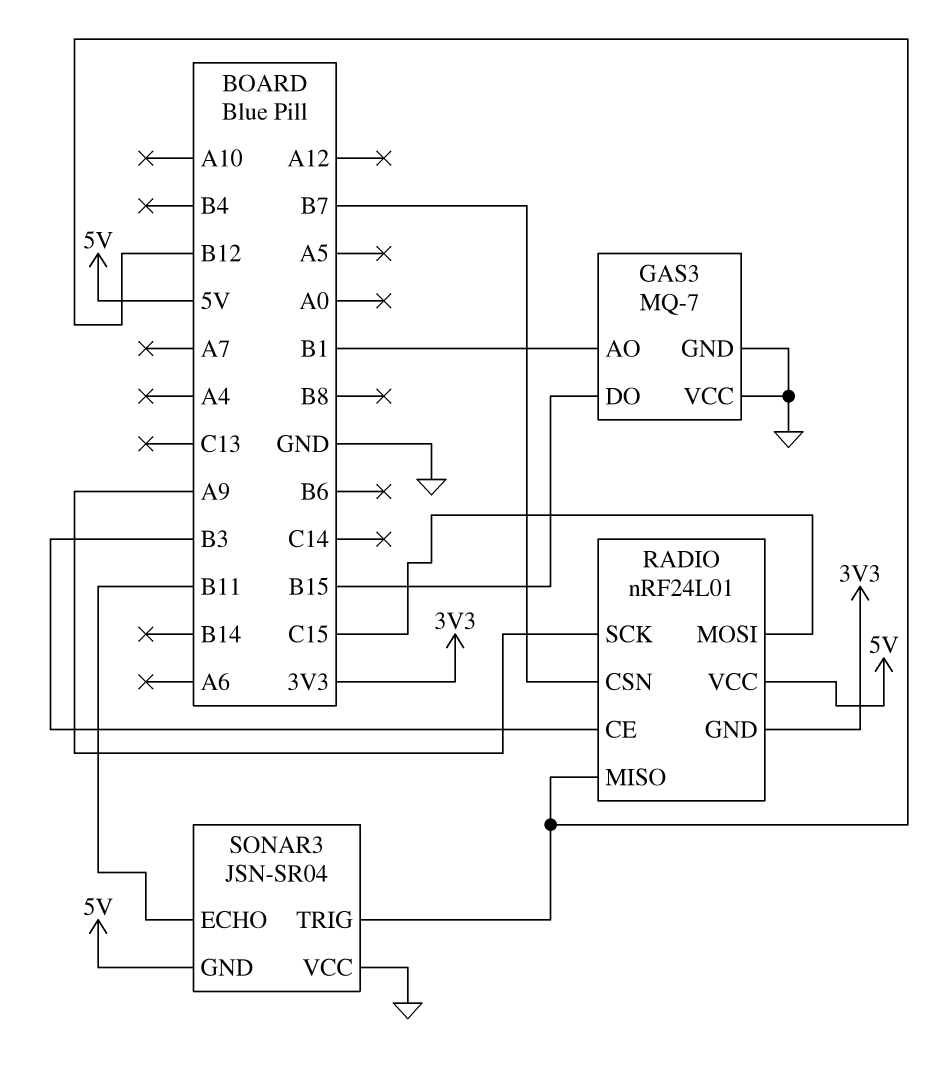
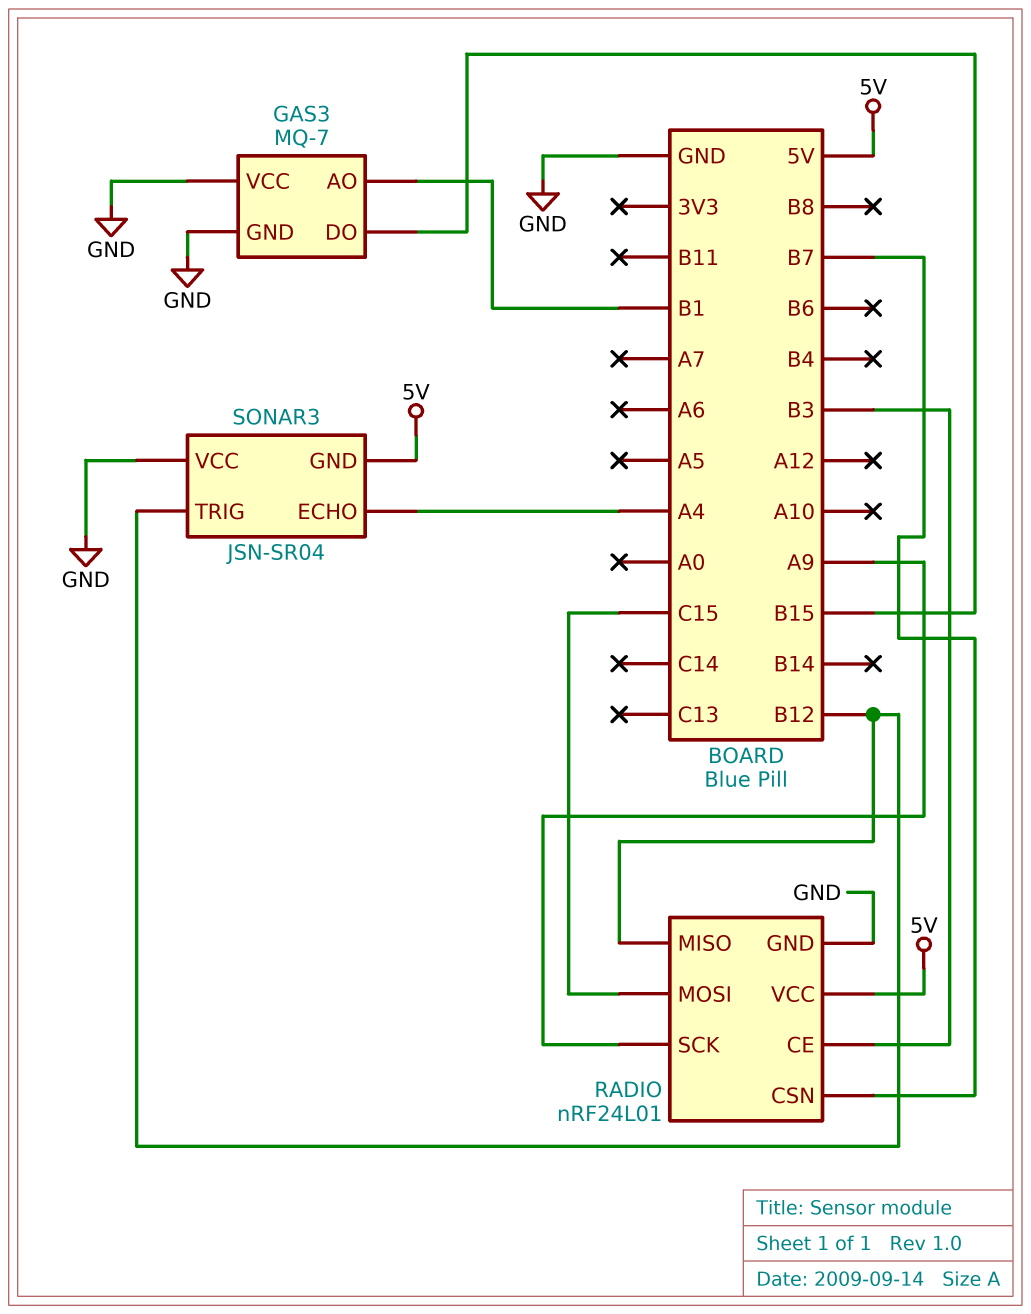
RADIO pin GND: 3V3 -> GND
SONAR3 pin ECHO: B11 -> A4

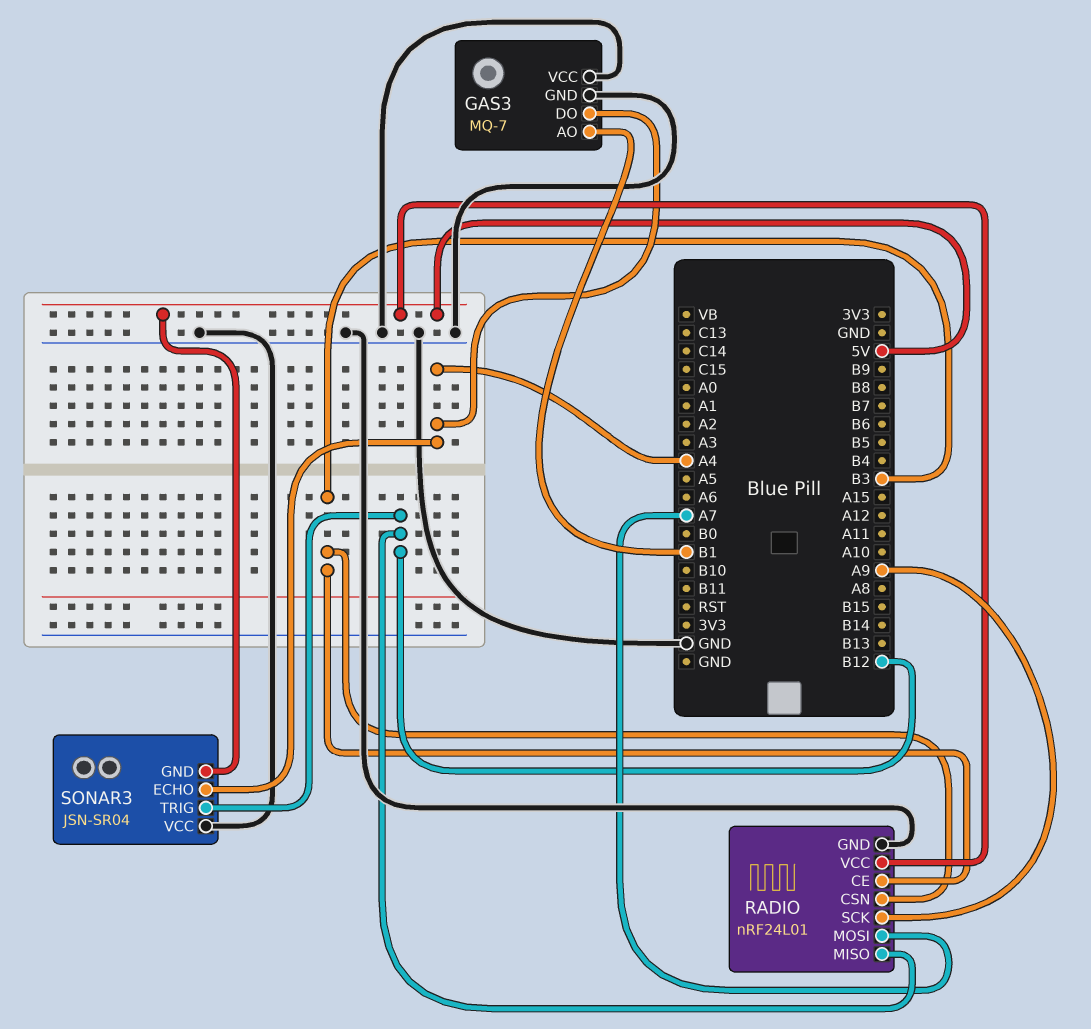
GAS3 pin DO: B15 -> A4
RADIO pin CSN: B7 -> B3
RADIO pin MOSI: C15 -> A7

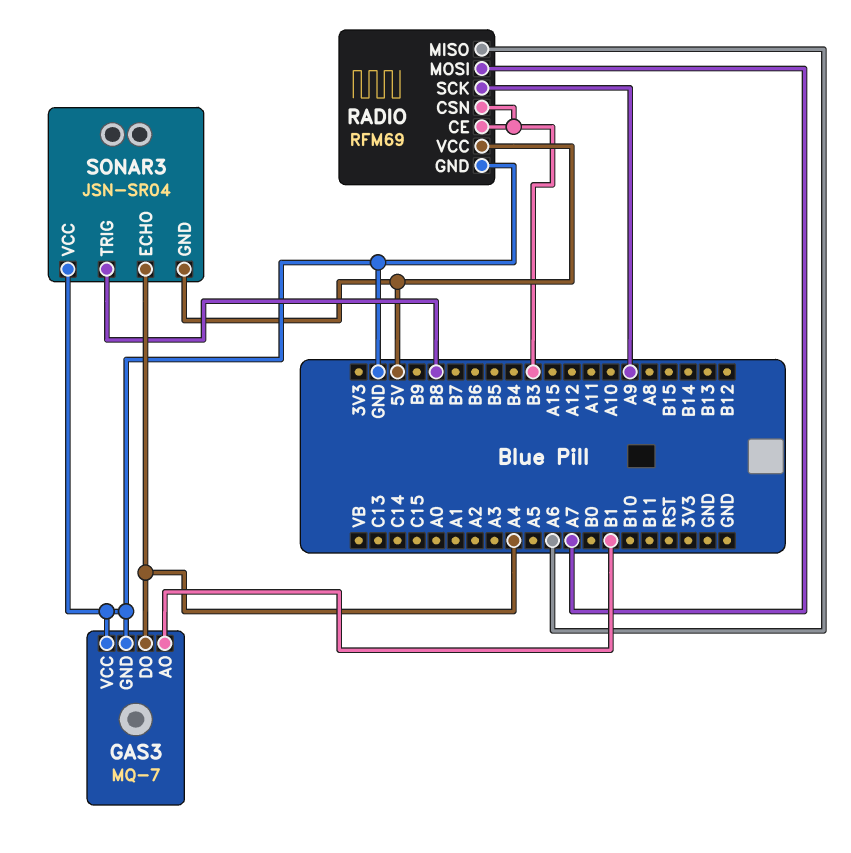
RADIO: nRF24L01 -> RFM69
RADIO pin MISO: B12 -> A6
SONAR3 pin TRIG: B12 -> B8

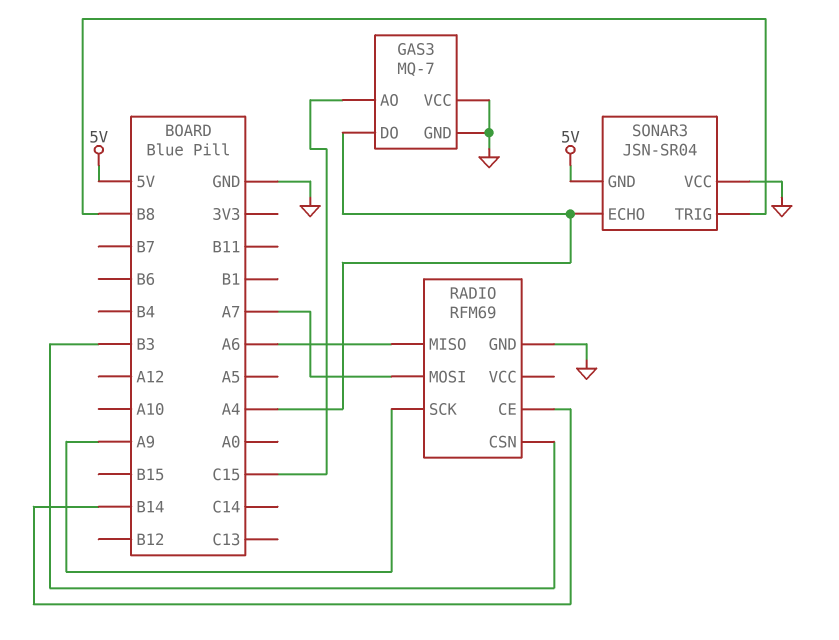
GAS3 pin AO: B1 -> C15
RADIO pin CE: B3 -> B14
RADIO pin VCC: 5V -> none

